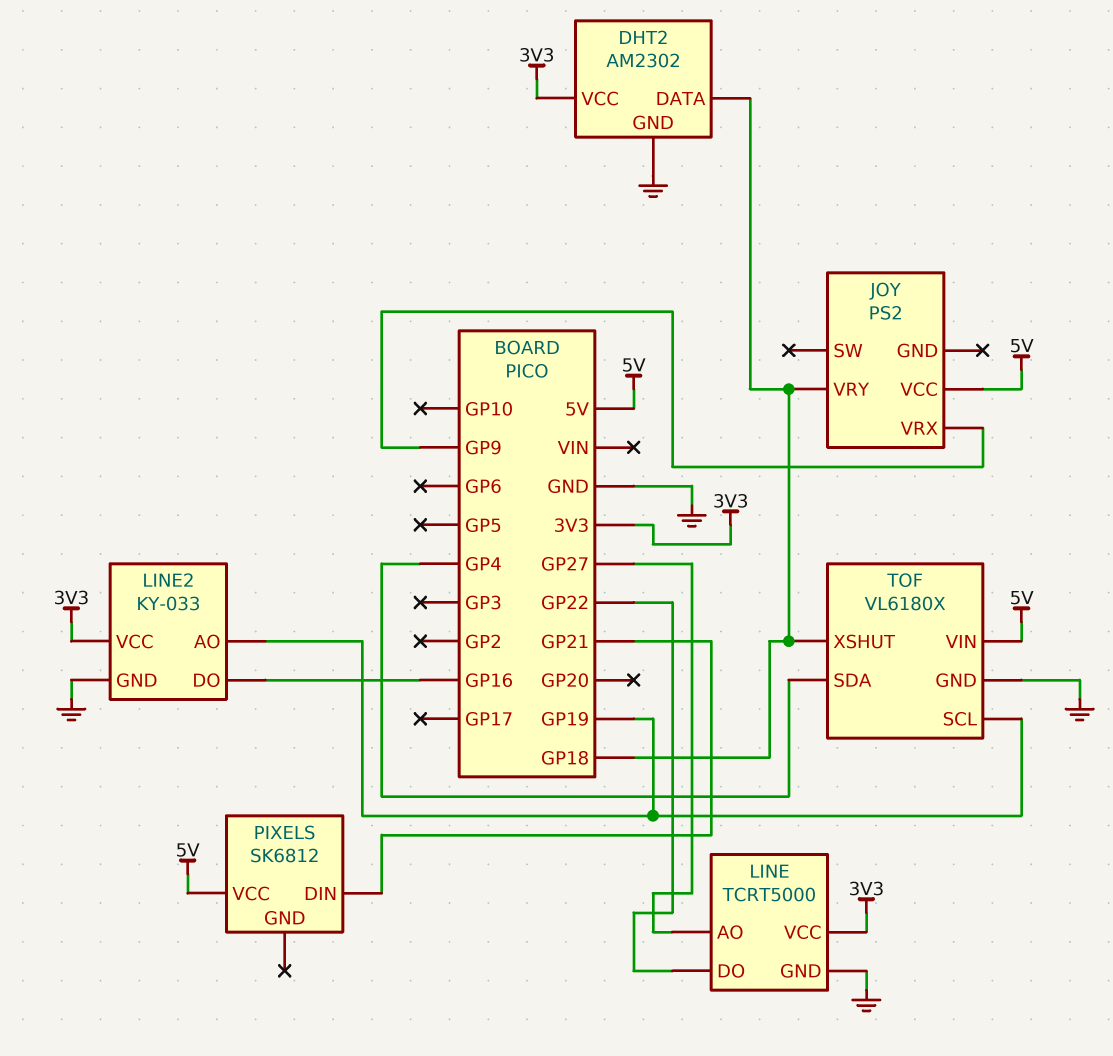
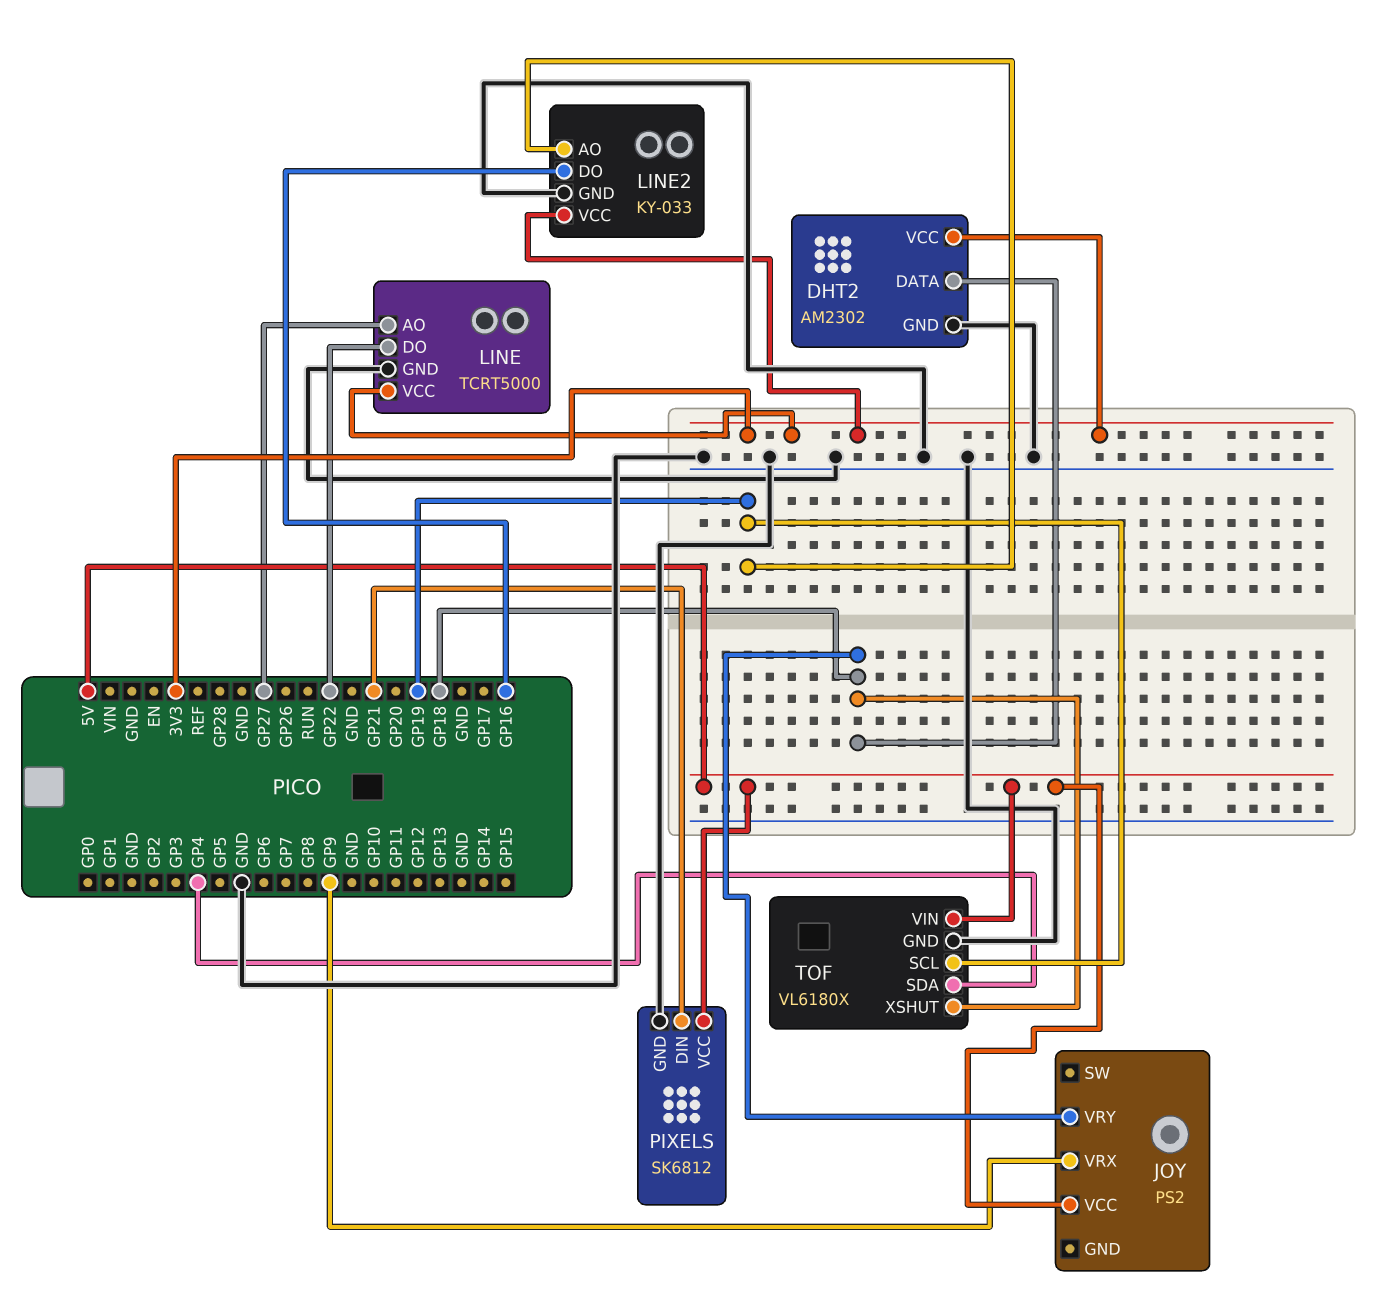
PIXELS pin GND: none -> GND

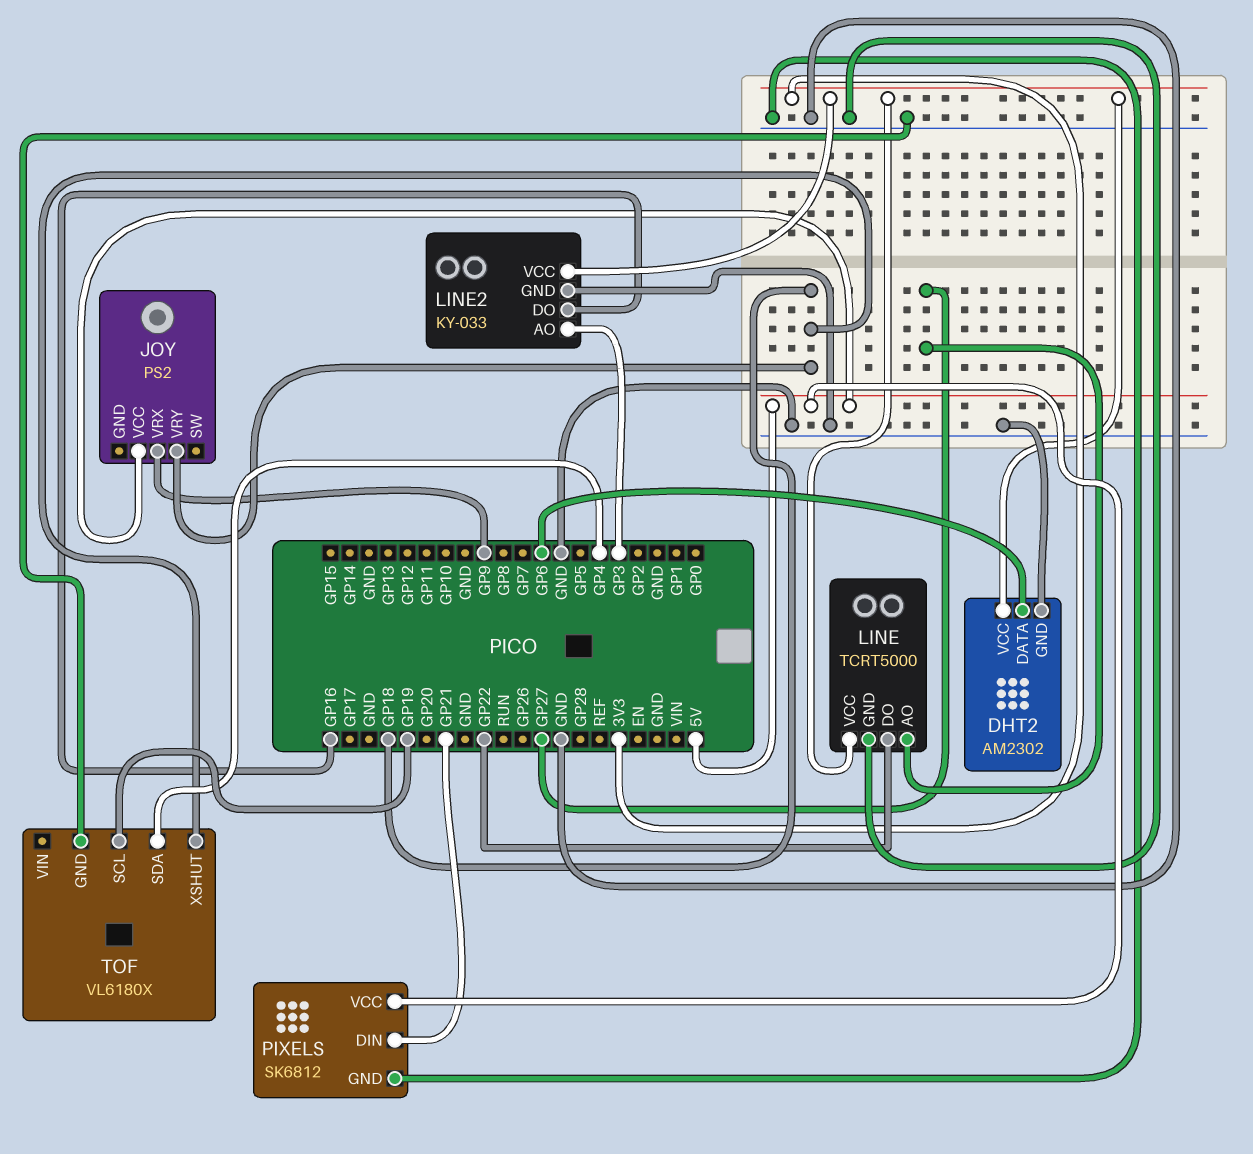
DHT2 pin DATA: GP18 -> GP6
LINE2 pin AO: GP19 -> GP3
TOF pin VIN: 5V -> none

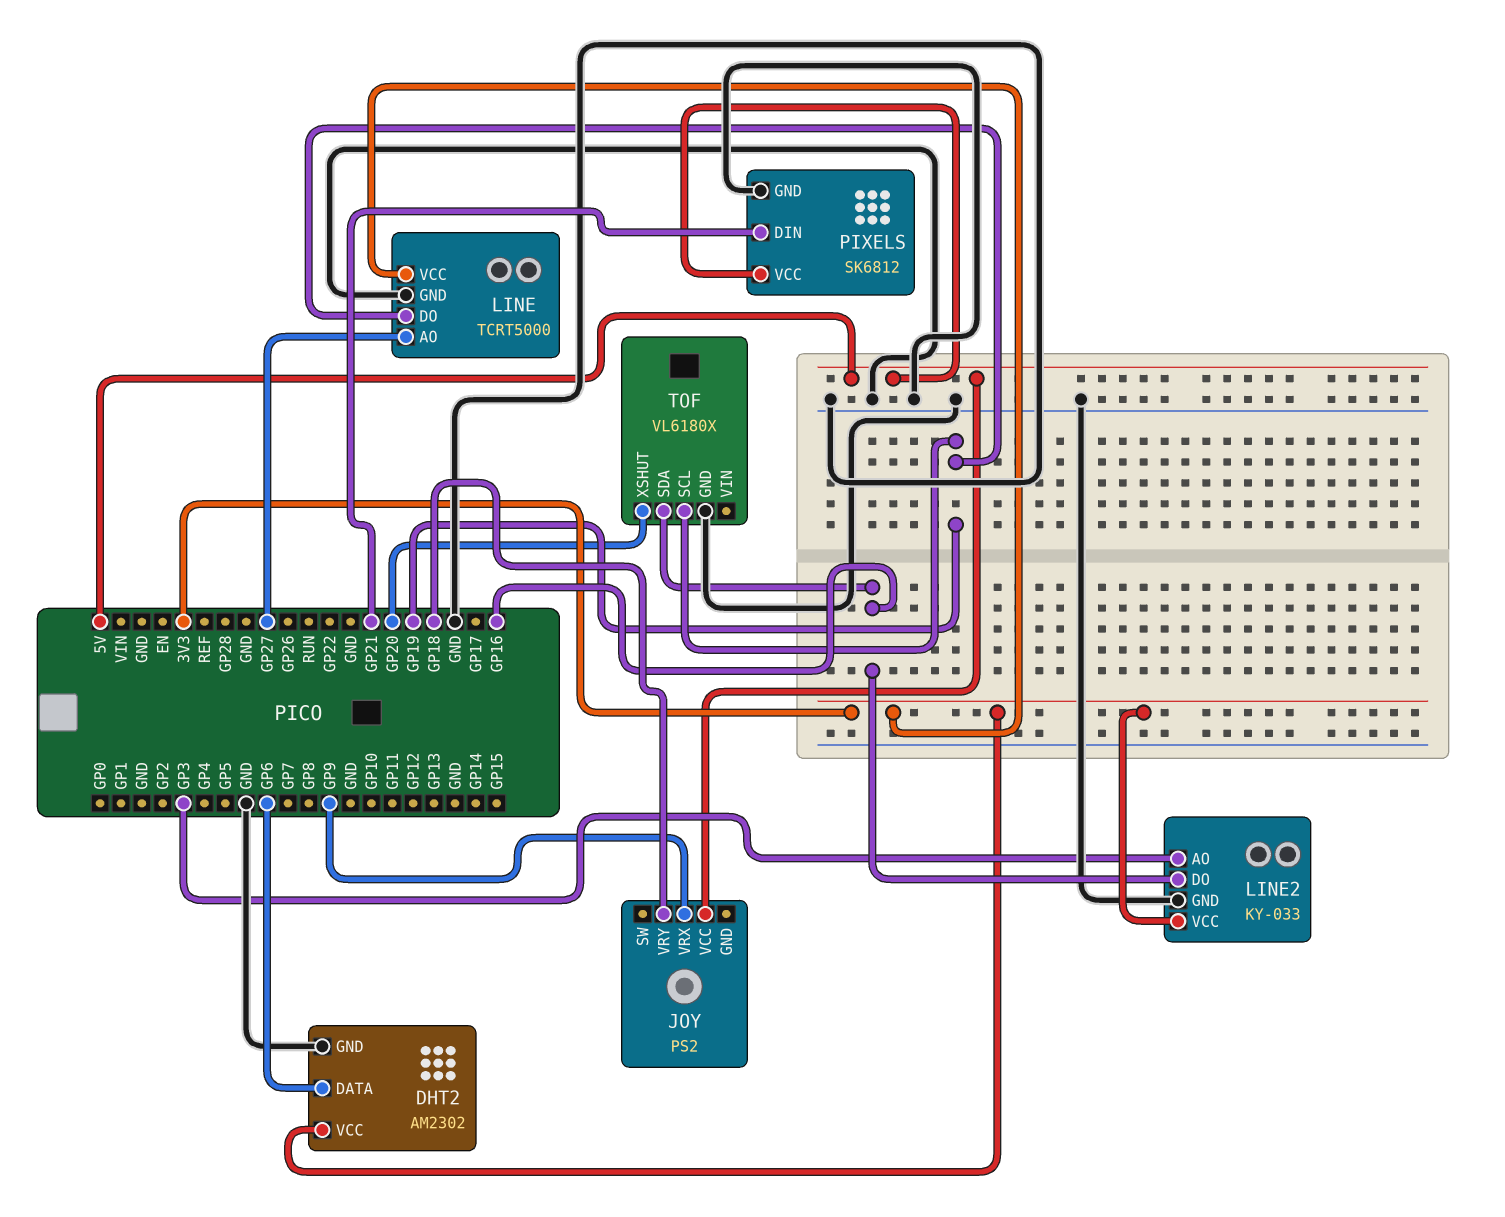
LINE pin DO: GP22 -> GP19
TOF pin SDA: GP4 -> GP16
TOF pin XSHUT: GP18 -> GP20

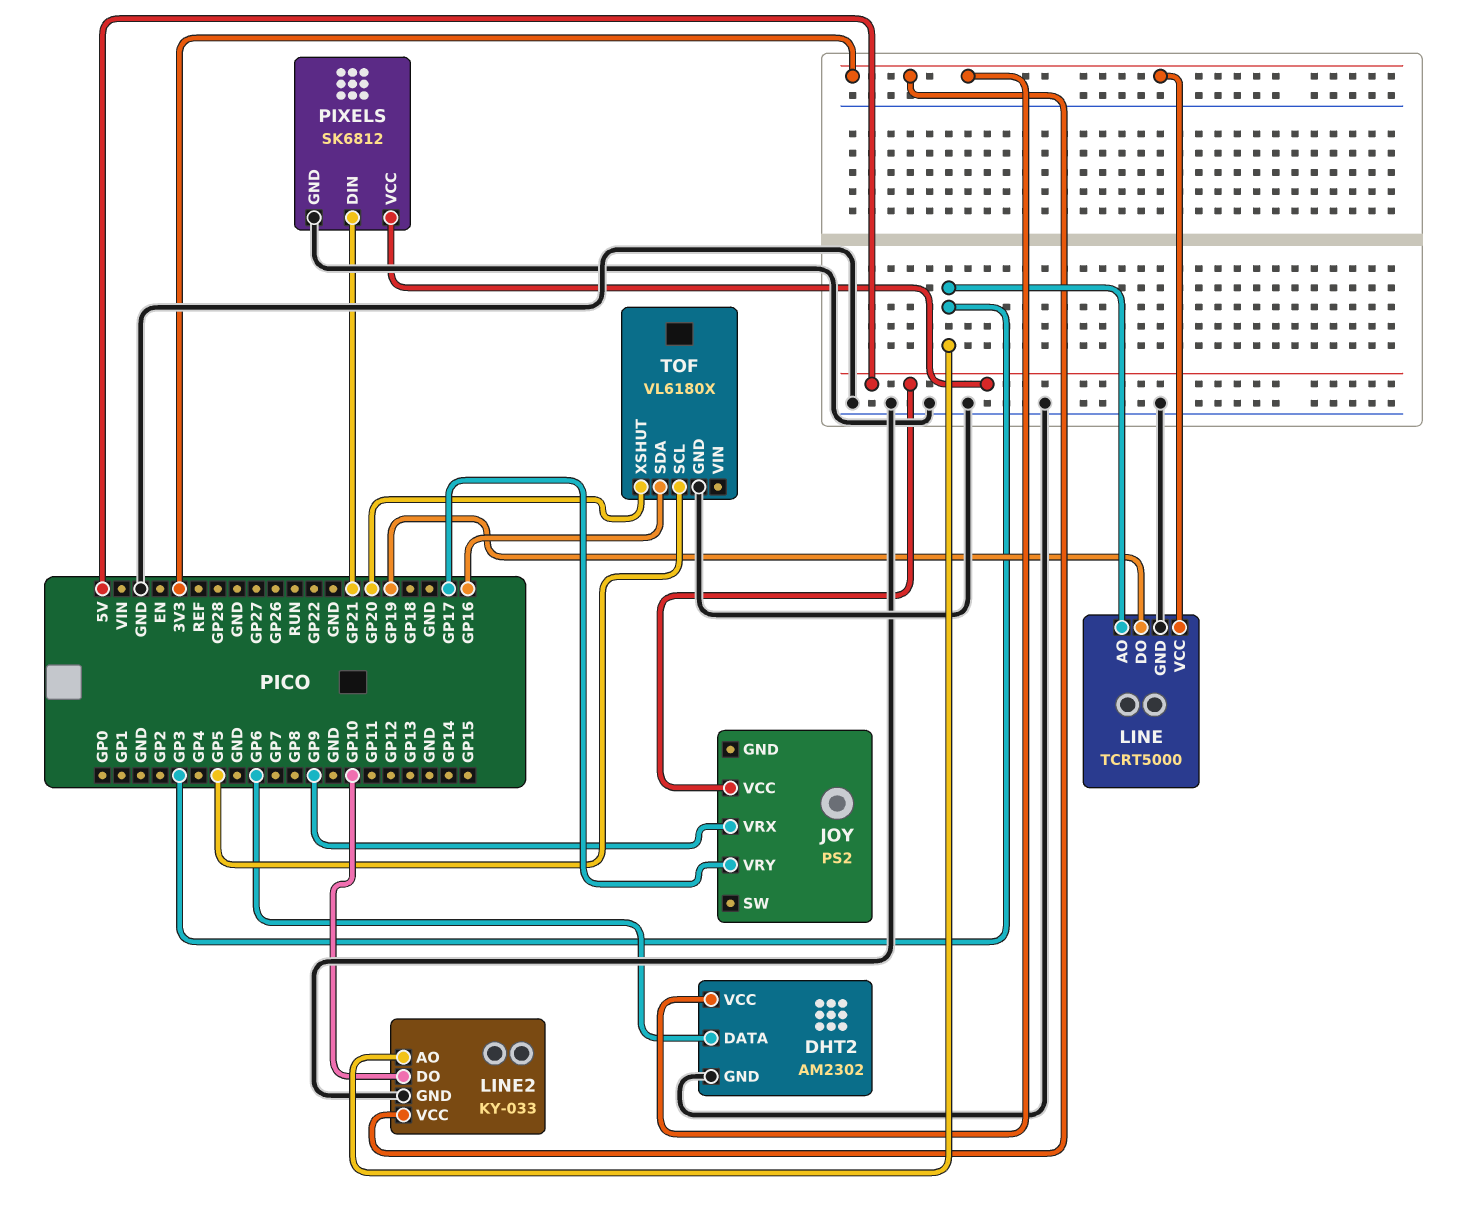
JOY pin VRY: GP18 -> GP17
LINE pin AO: GP27 -> GP3
LINE2 pin DO: GP16 -> GP10
TOF pin SCL: GP19 -> GP5

